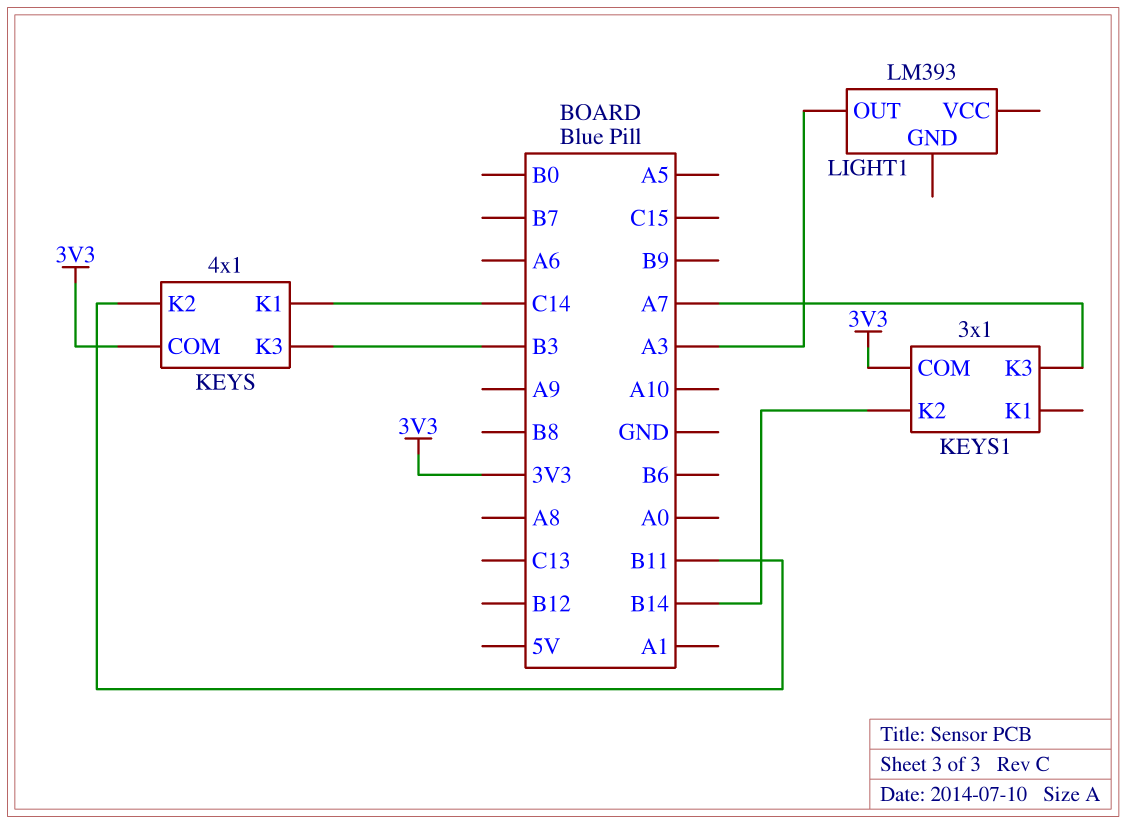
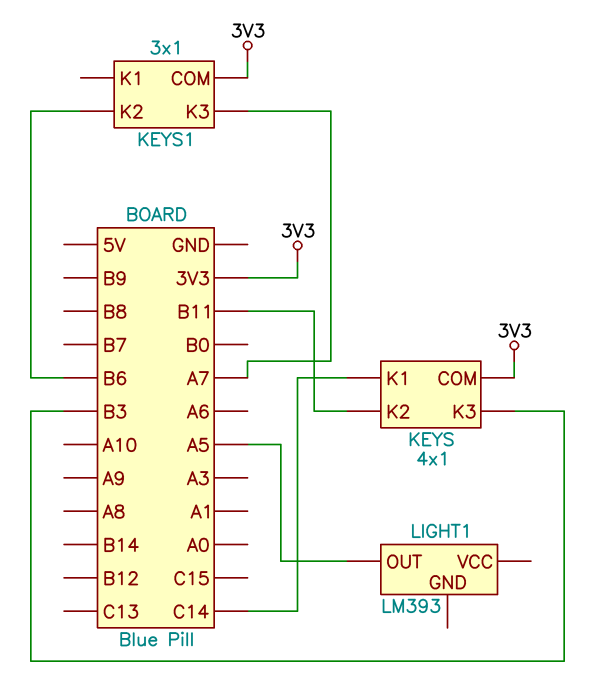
KEYS1 pin K2: B14 -> B6
LIGHT1 pin OUT: A3 -> A5

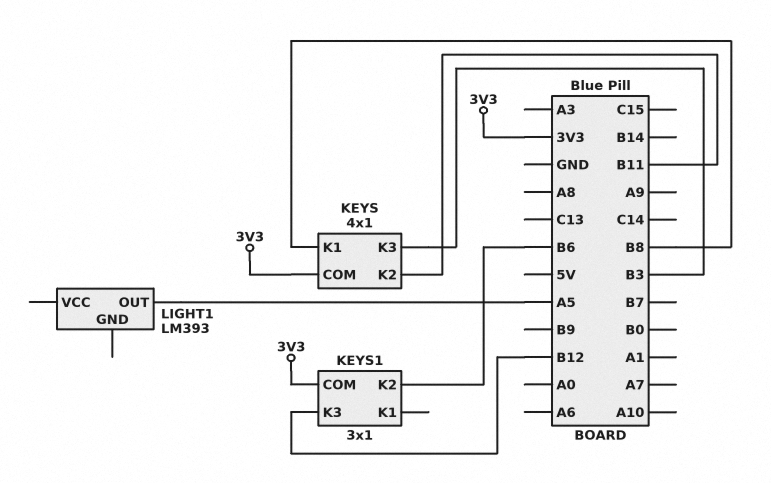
KEYS pin K1: C14 -> B8
KEYS1 pin K3: A7 -> B12

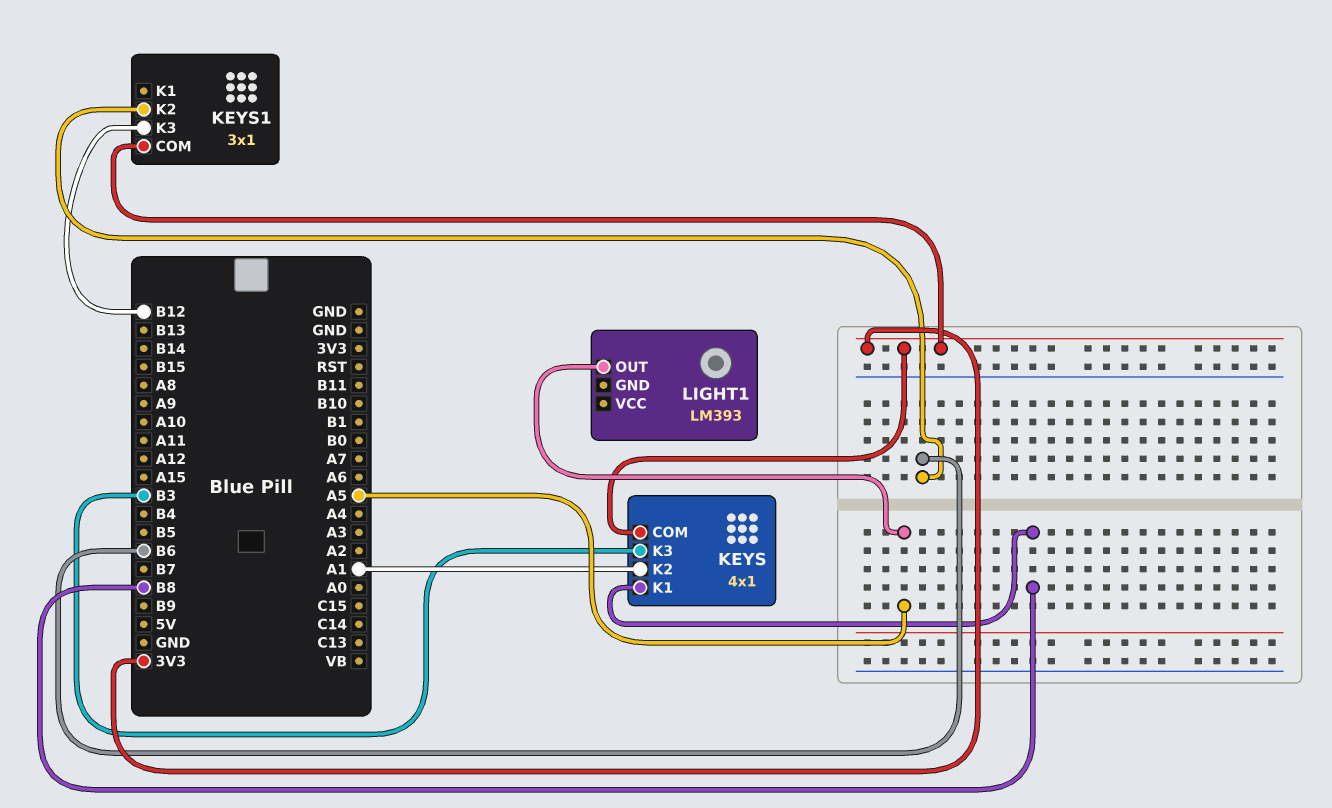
KEYS pin K2: B11 -> A1

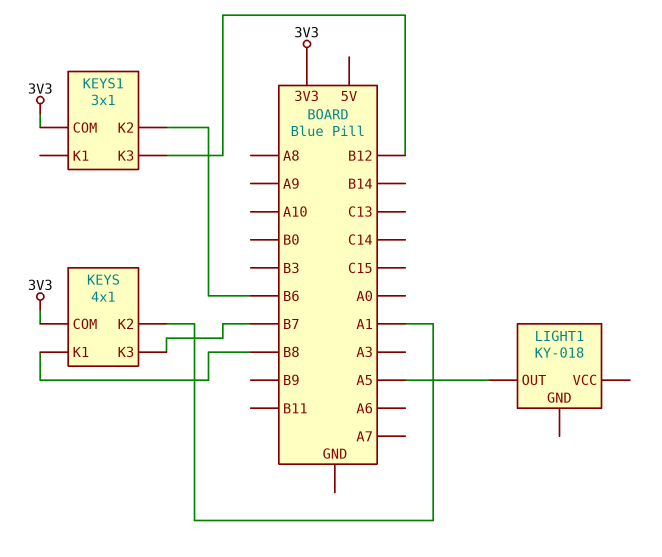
KEYS pin K3: B3 -> B7
LIGHT1: LM393 -> KY-018

